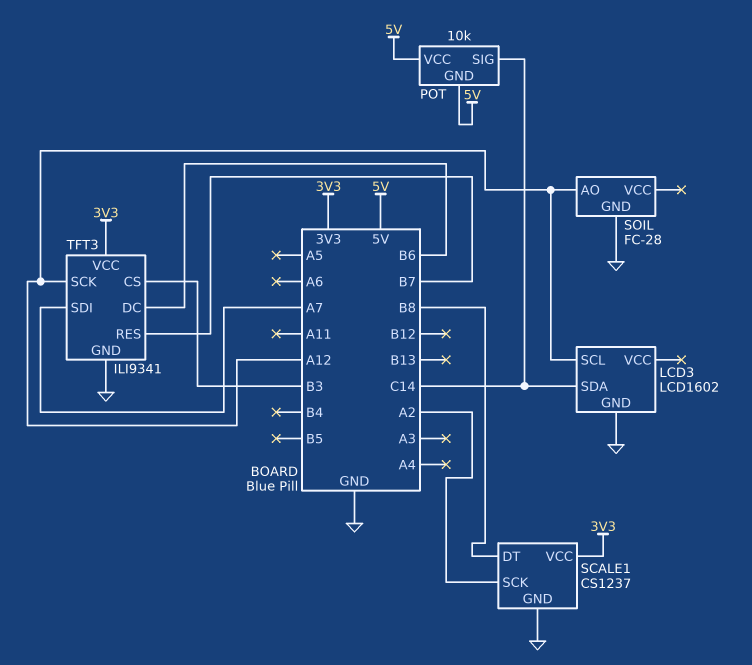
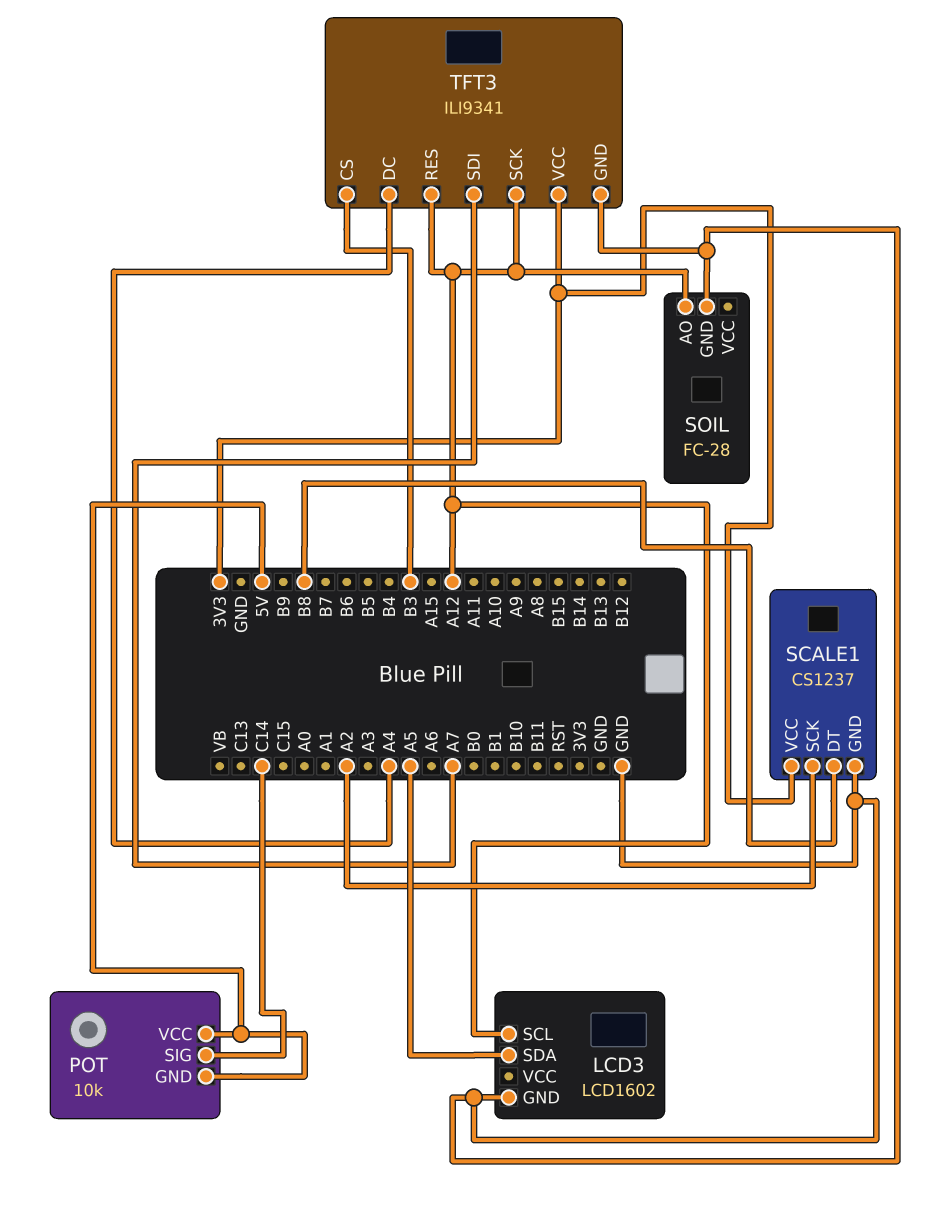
LCD3 pin SDA: C14 -> A5
TFT3 pin DC: B6 -> A4
TFT3 pin RES: B7 -> A12

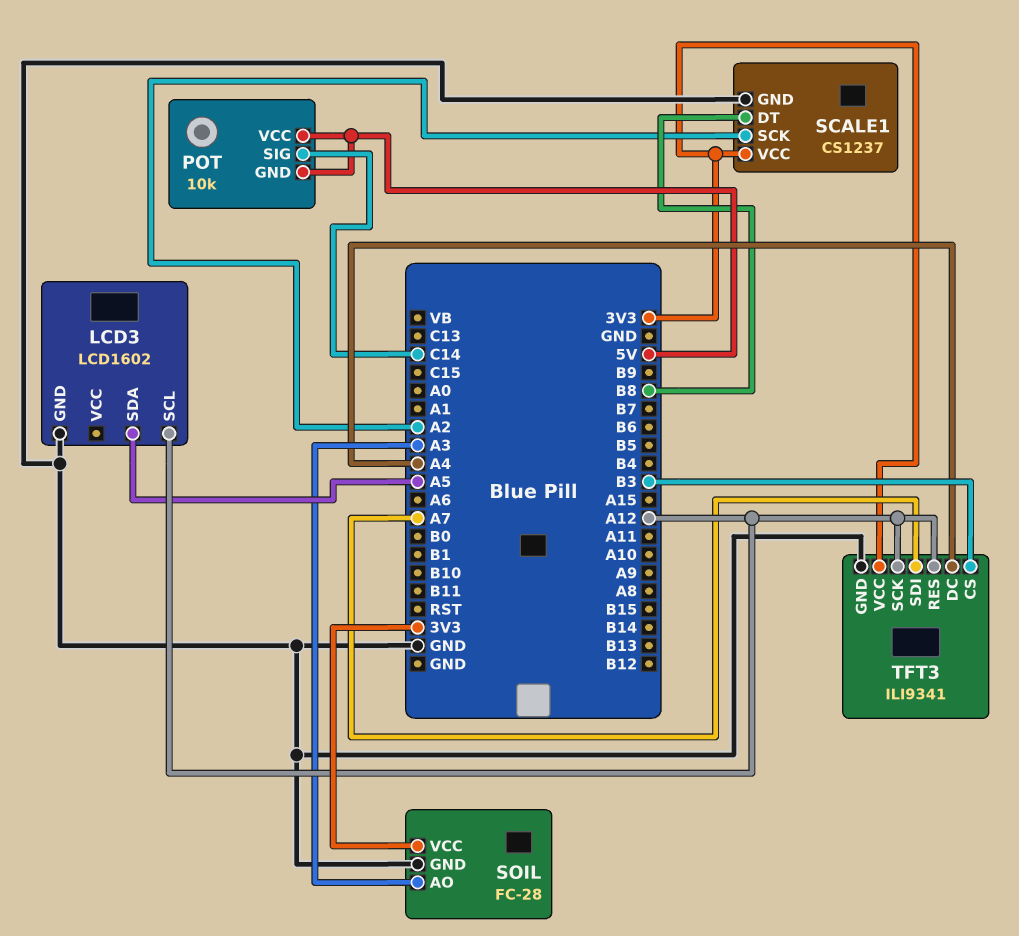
SOIL pin AO: A12 -> A3
SOIL pin VCC: none -> 3V3

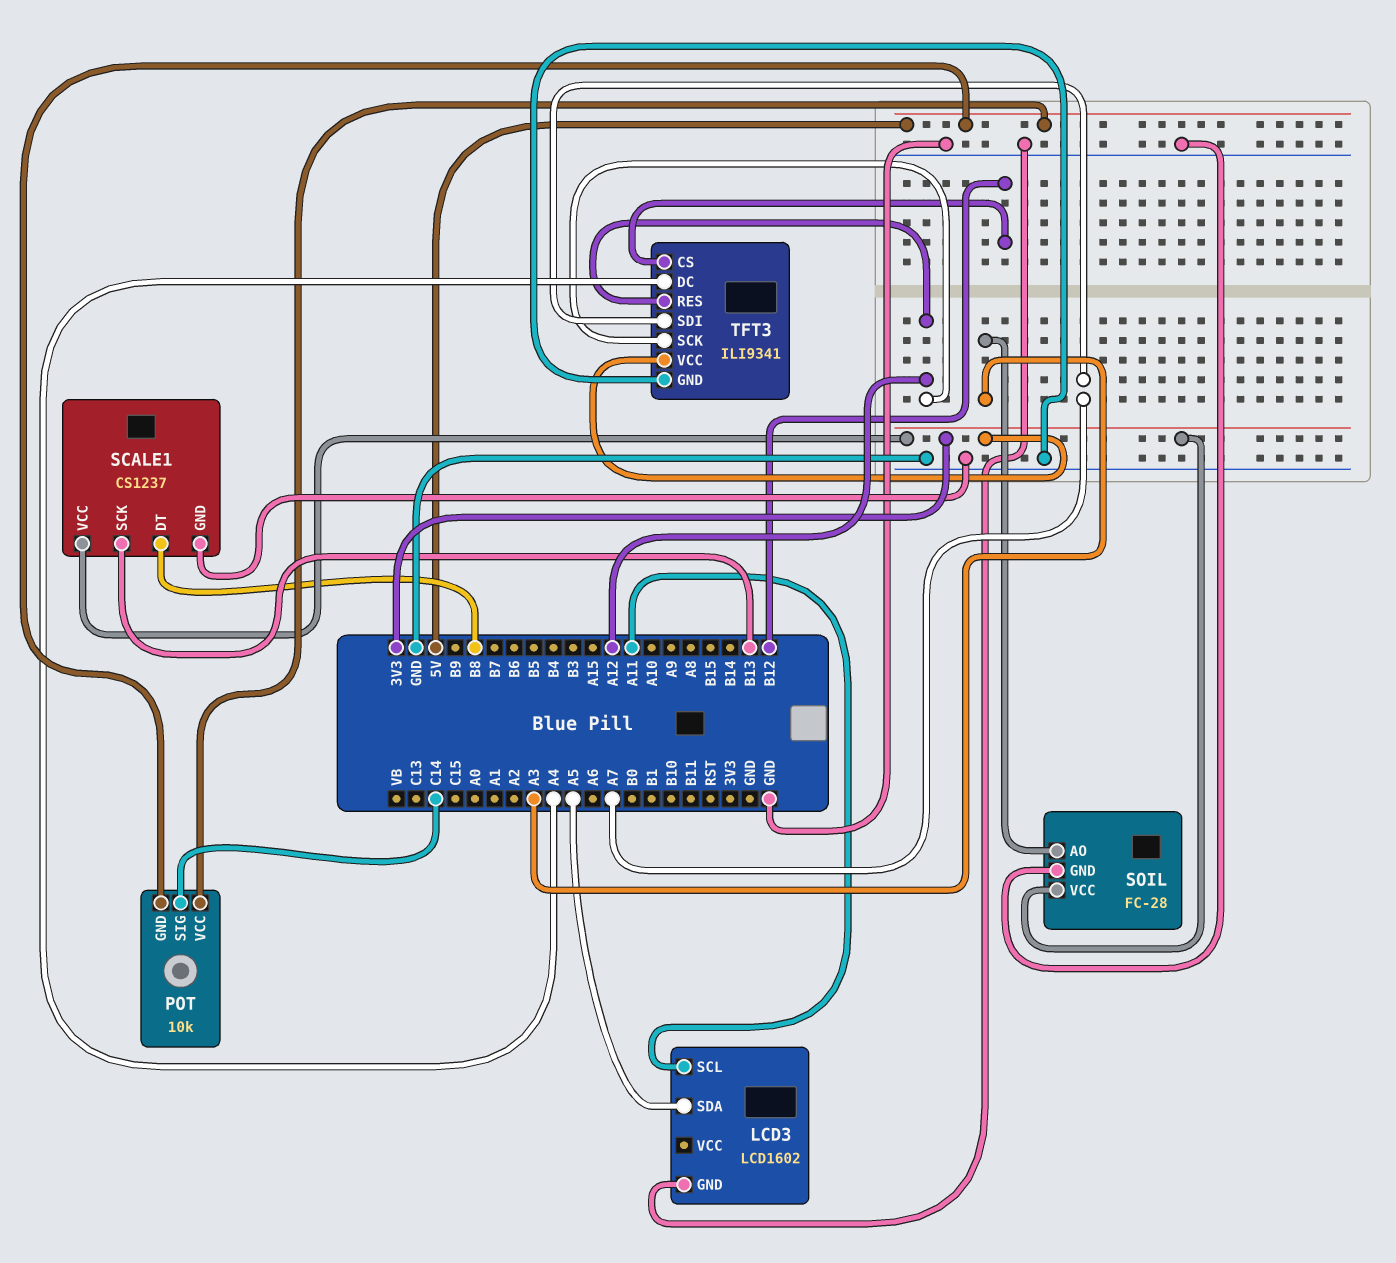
LCD3 pin SCL: A12 -> A11
SCALE1 pin SCK: A2 -> B13
TFT3 pin CS: B3 -> B12

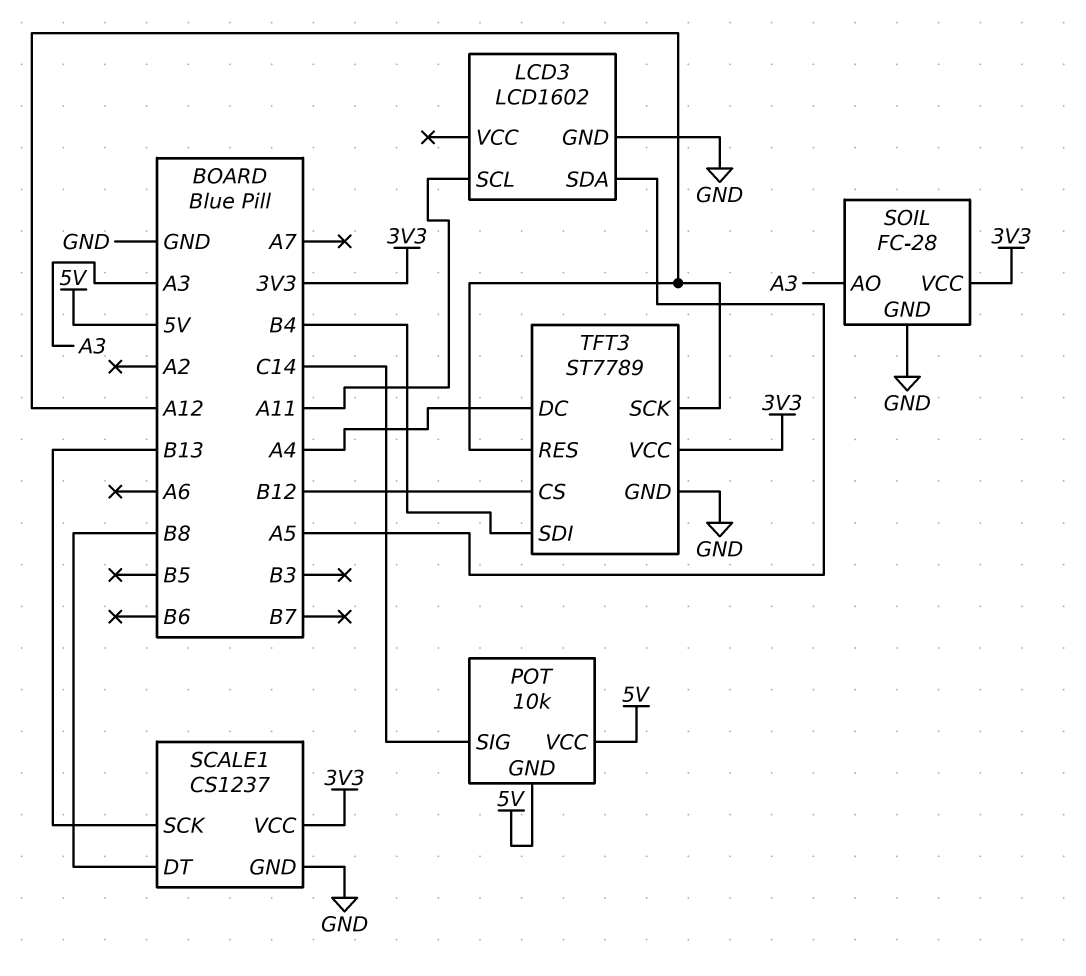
TFT3: ILI9341 -> ST7789
TFT3 pin SDI: A7 -> B4

